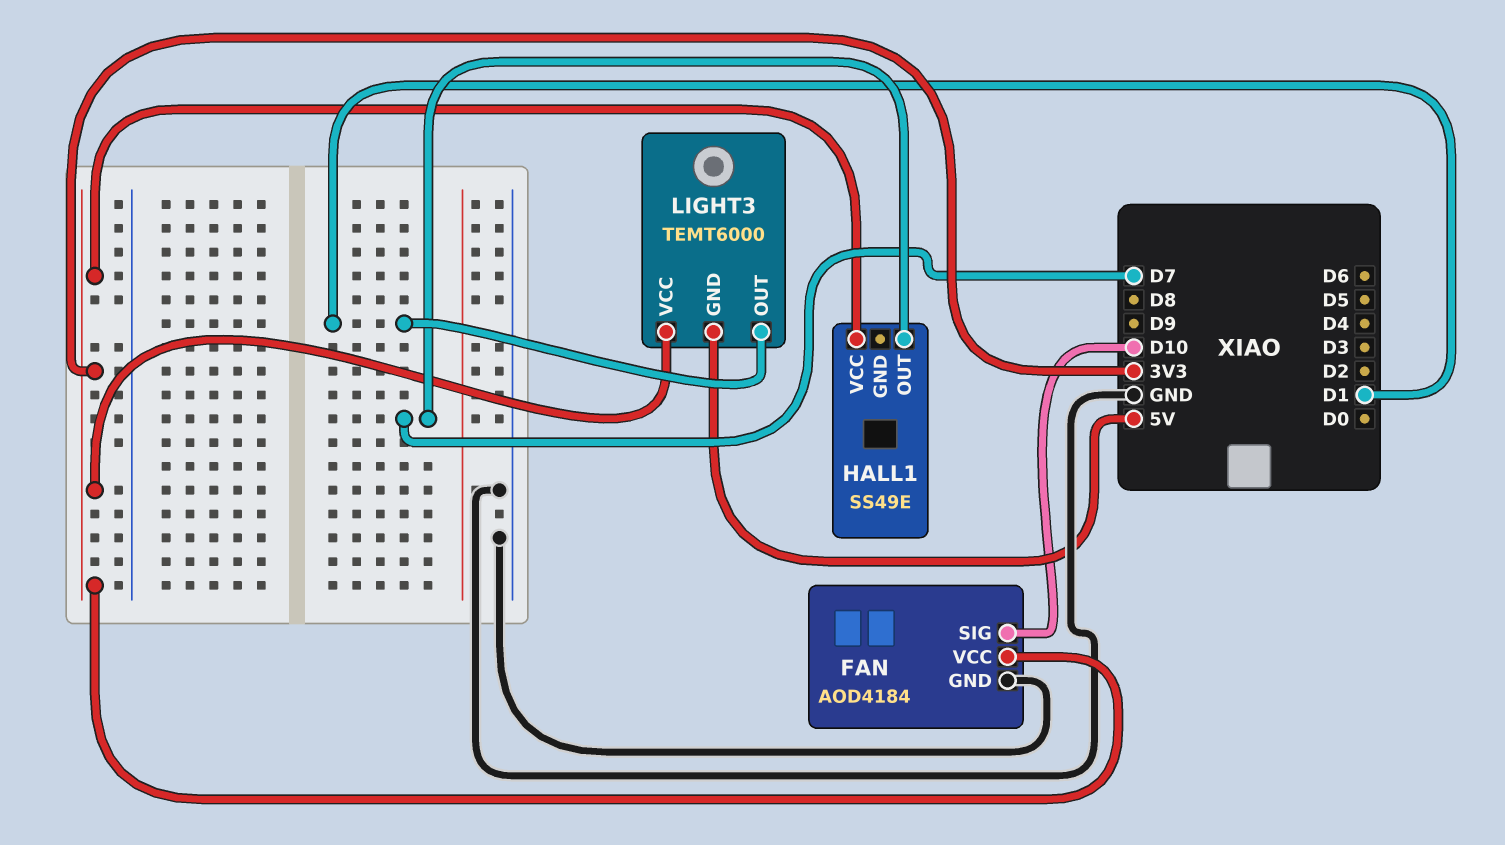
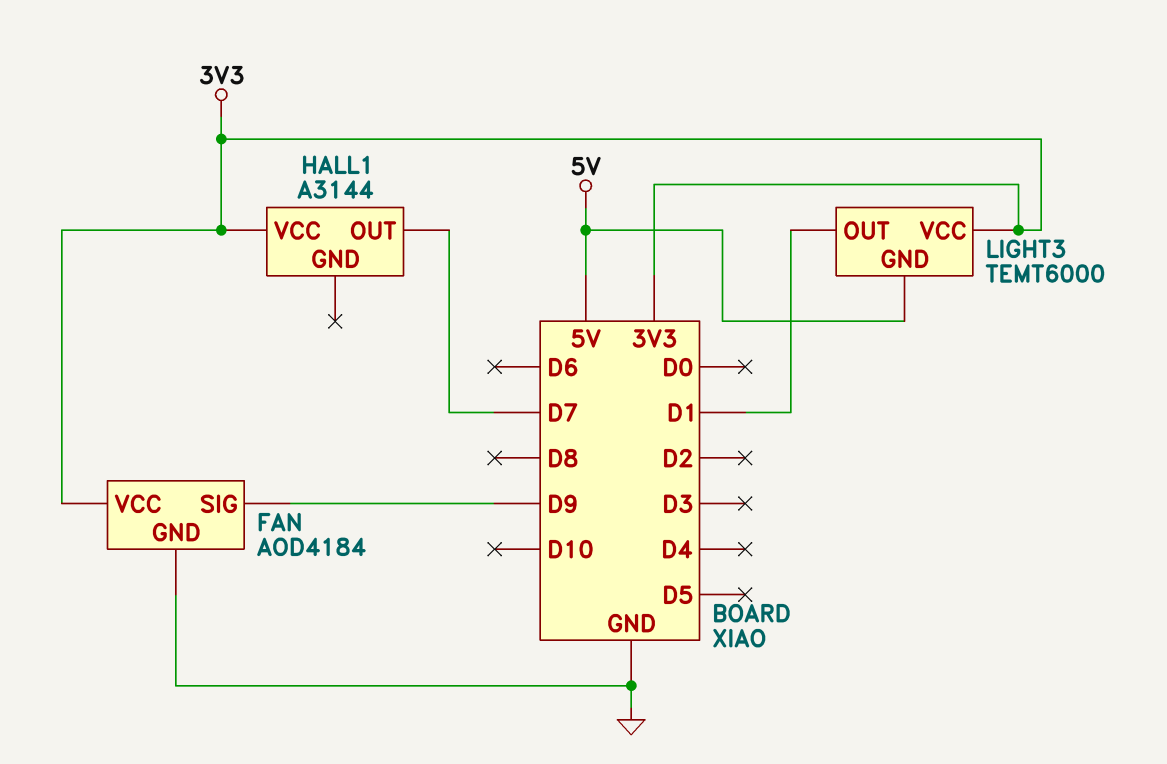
FAN pin SIG: D10 -> D9
HALL1: SS49E -> A3144

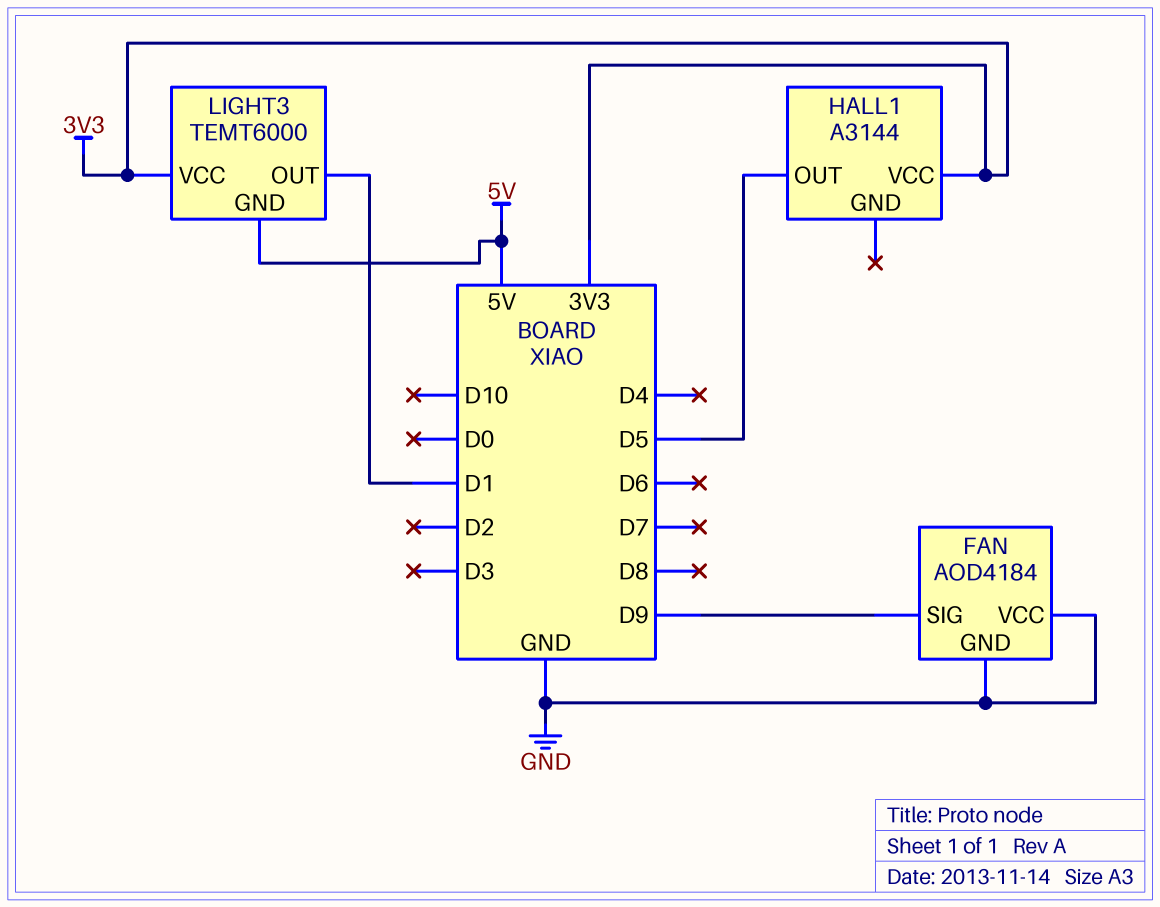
FAN pin VCC: 3V3 -> GND
HALL1 pin OUT: D7 -> D5

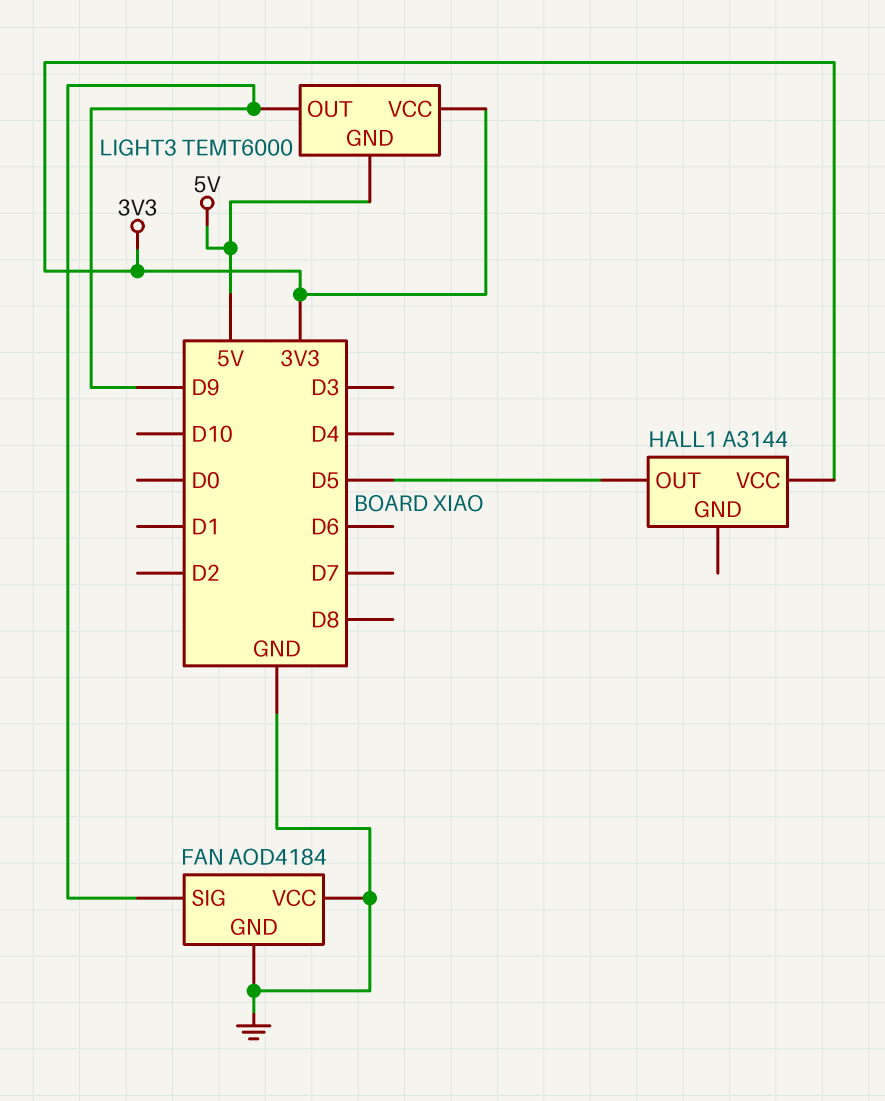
LIGHT3 pin OUT: D1 -> D9

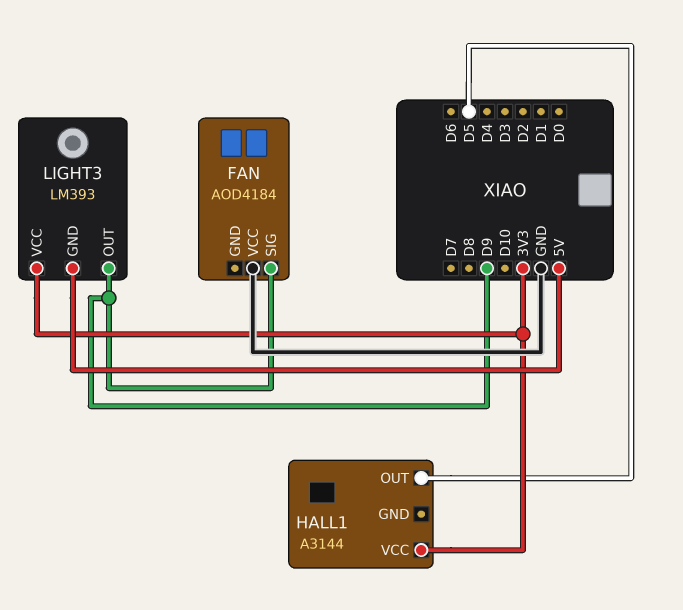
FAN pin GND: GND -> none
LIGHT3: TEMT6000 -> LM393

